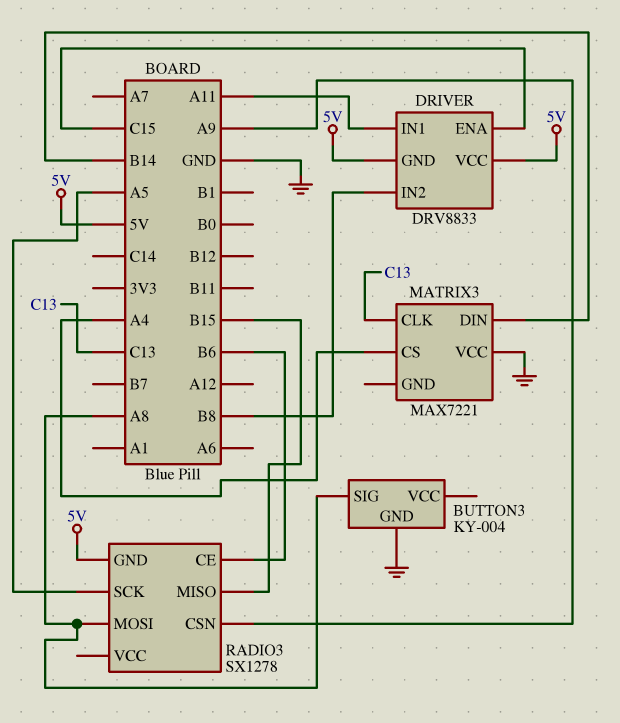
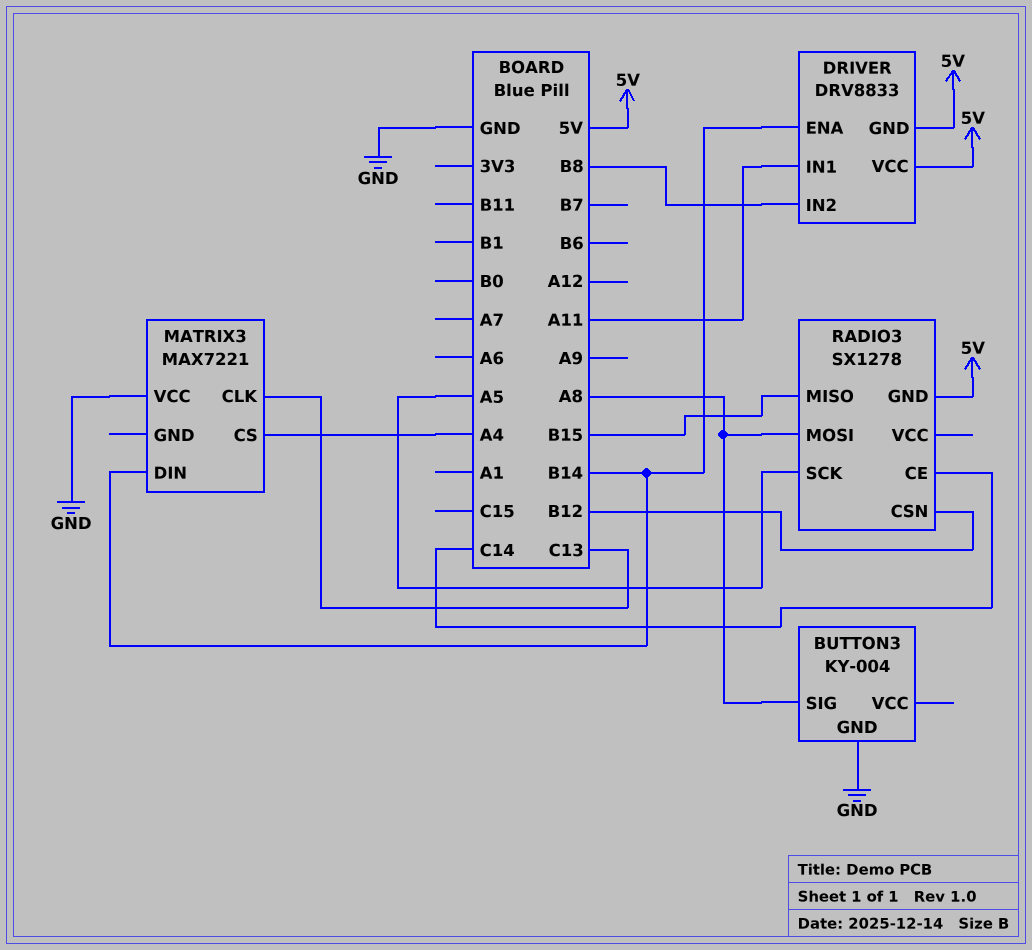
DRIVER pin ENA: C15 -> B14
RADIO3 pin CE: B6 -> C14
RADIO3 pin CSN: A9 -> B12

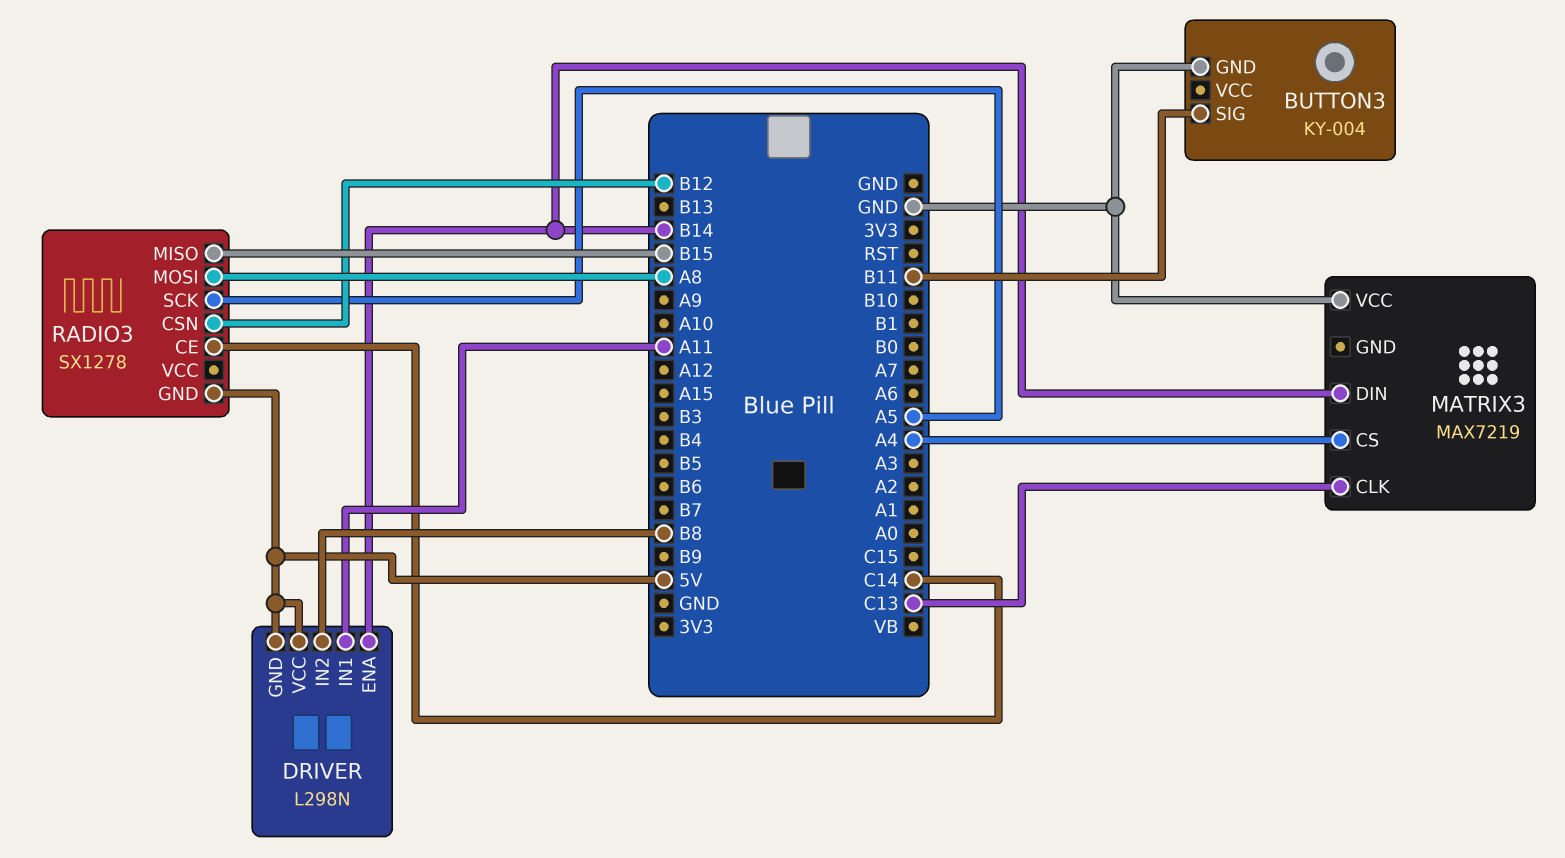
BUTTON3 pin SIG: A8 -> B11
DRIVER: DRV8833 -> L298N
MATRIX3: MAX7221 -> MAX7219

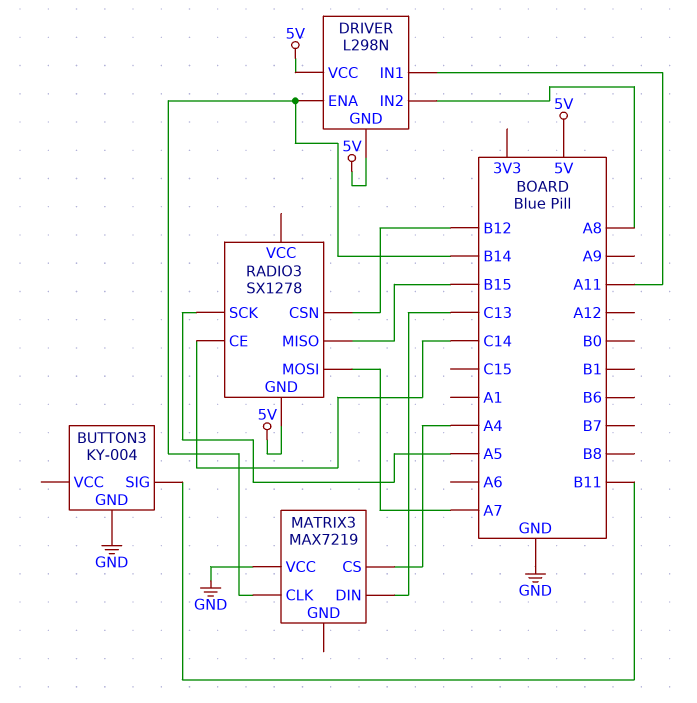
DRIVER pin IN2: B8 -> A8
MATRIX3 pin CLK: C13 -> B14
MATRIX3 pin DIN: B14 -> C13
RADIO3 pin MOSI: A8 -> A7

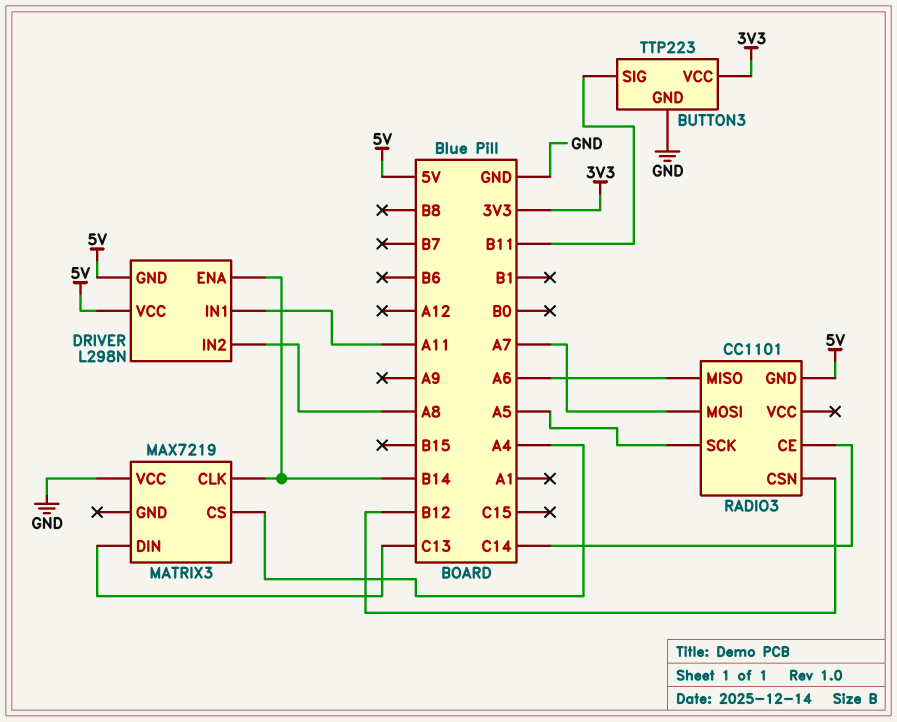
BUTTON3: KY-004 -> TTP223
BUTTON3 pin VCC: none -> 3V3
RADIO3: SX1278 -> CC1101
RADIO3 pin MISO: B15 -> A6

